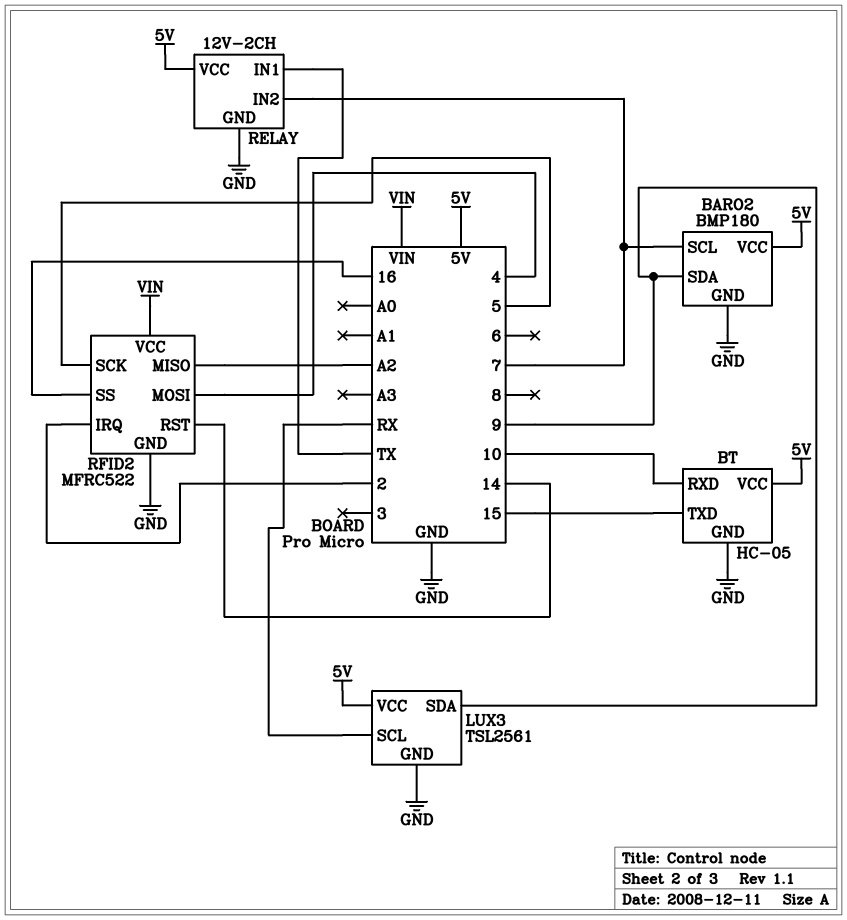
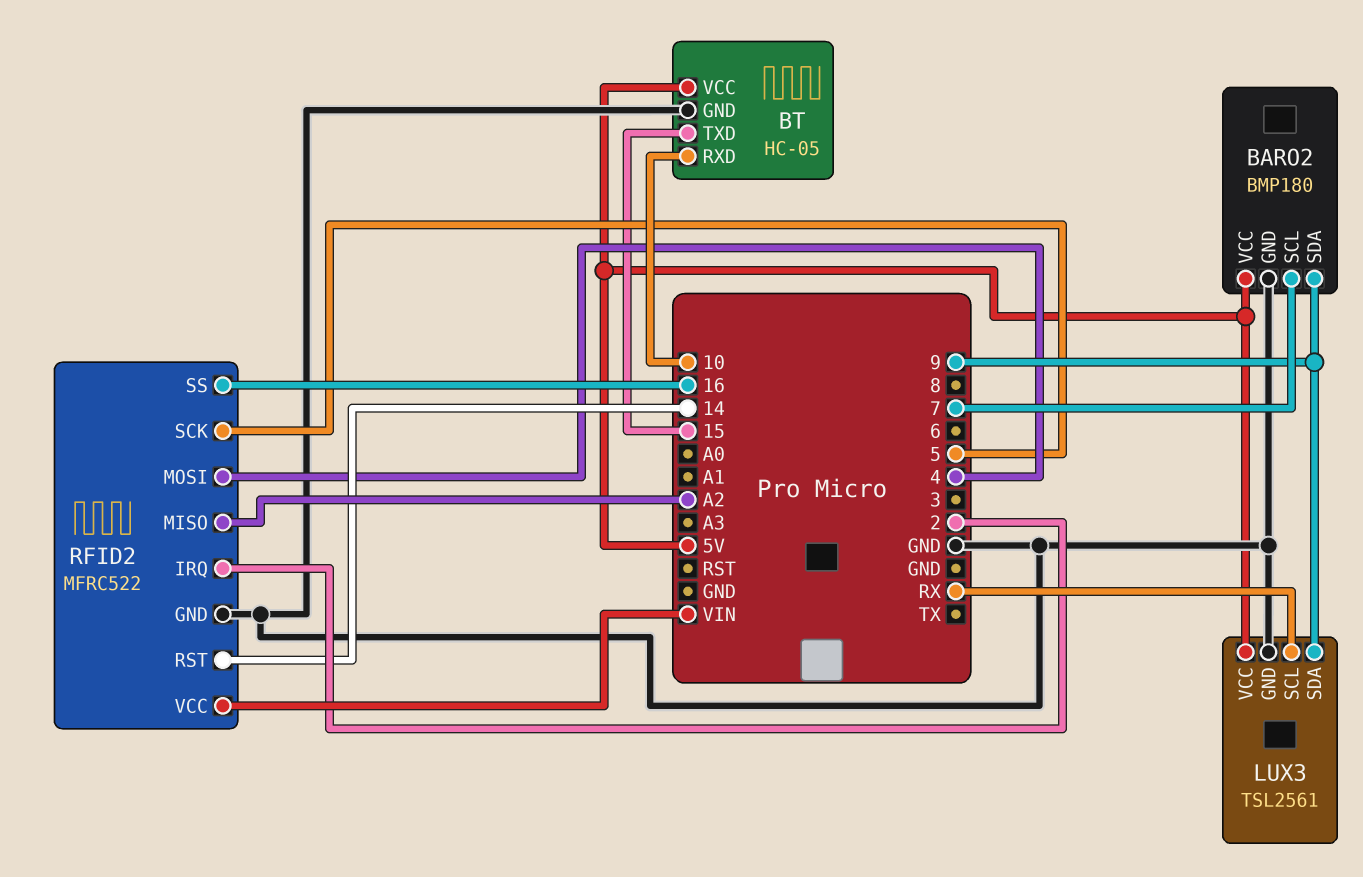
RELAY: 12V-2CH -> none
RELAY pin GND: GND -> none
RELAY pin IN1: TX -> none
RELAY pin IN2: 7 -> none
RELAY pin VCC: 5V -> none

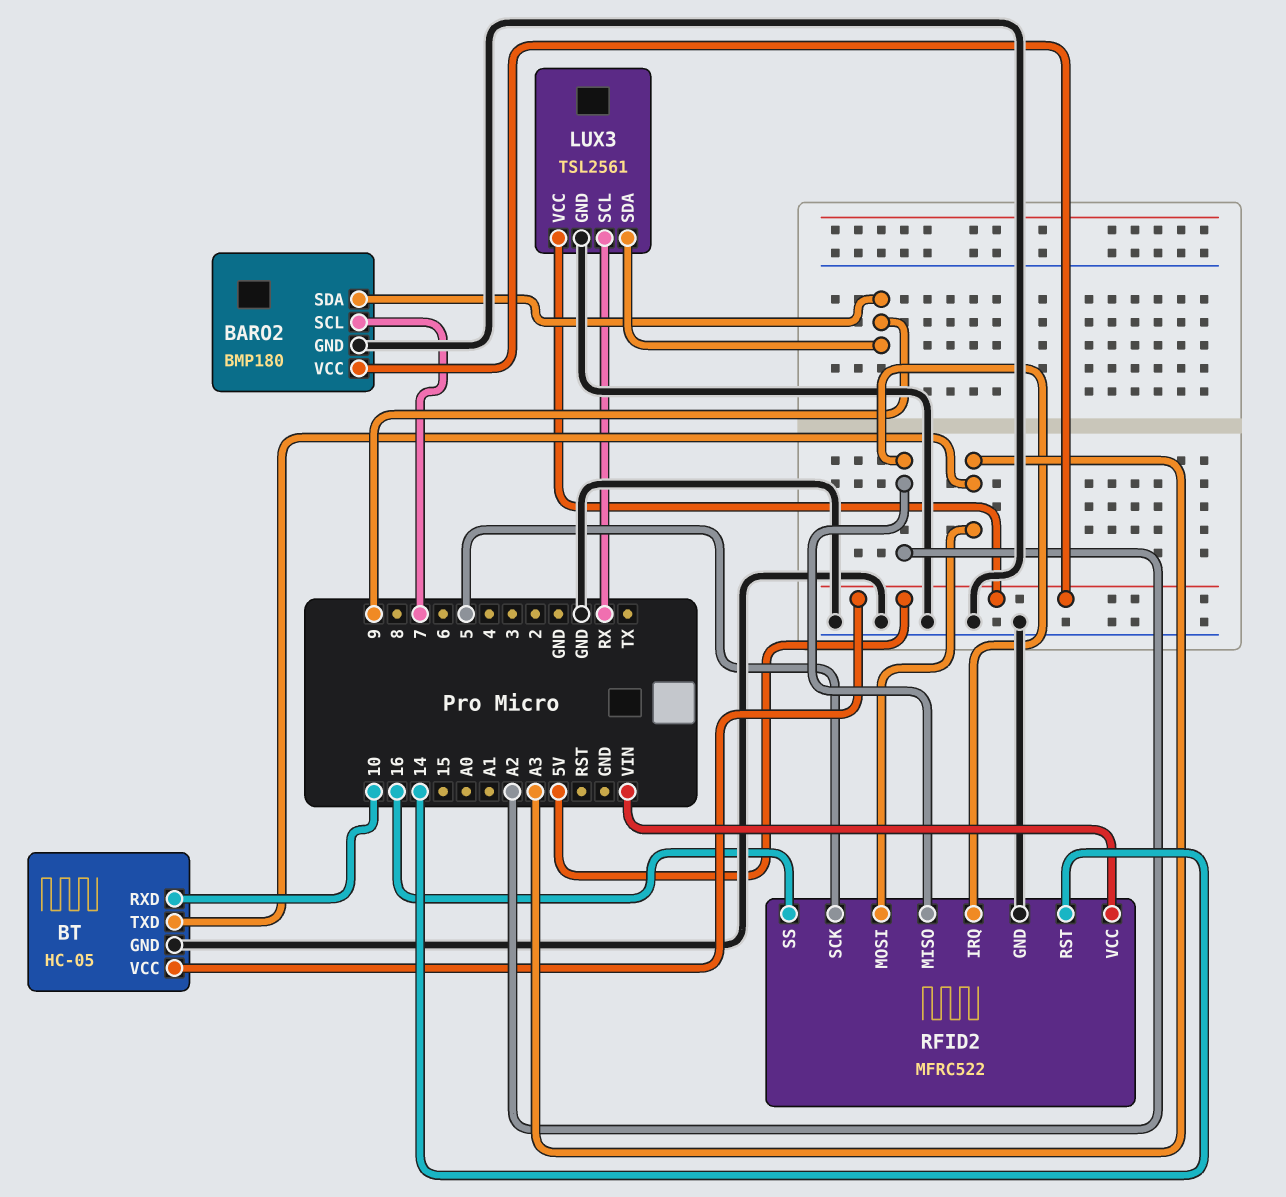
BT pin TXD: 15 -> A3
RFID2 pin IRQ: 2 -> A2
RFID2 pin MOSI: 4 -> A3

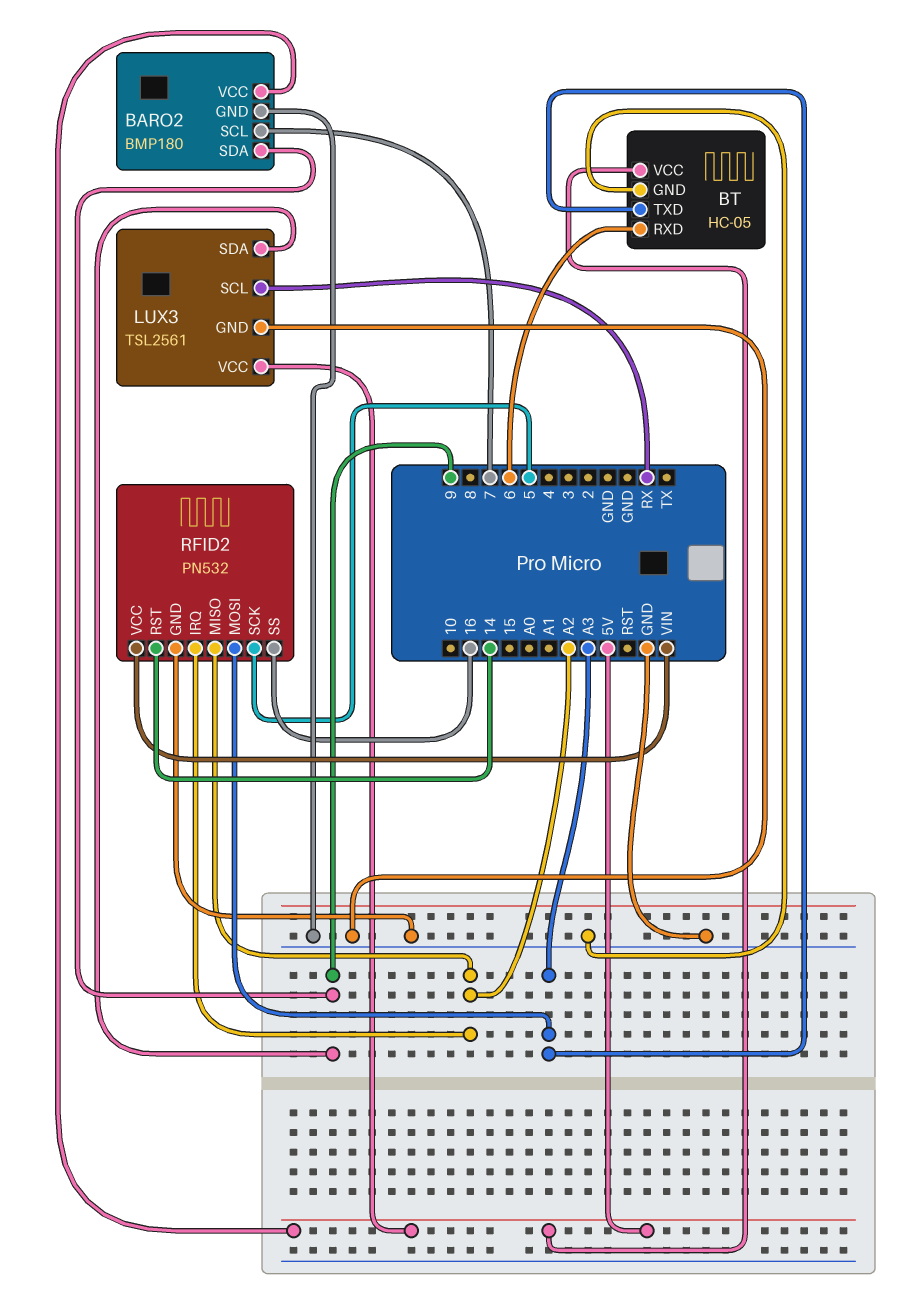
BT pin RXD: 10 -> 6
RFID2: MFRC522 -> PN532

